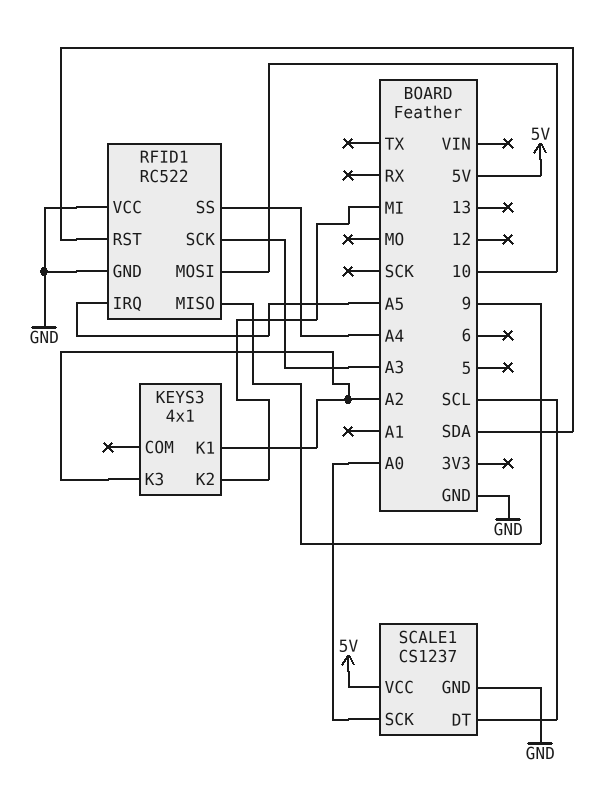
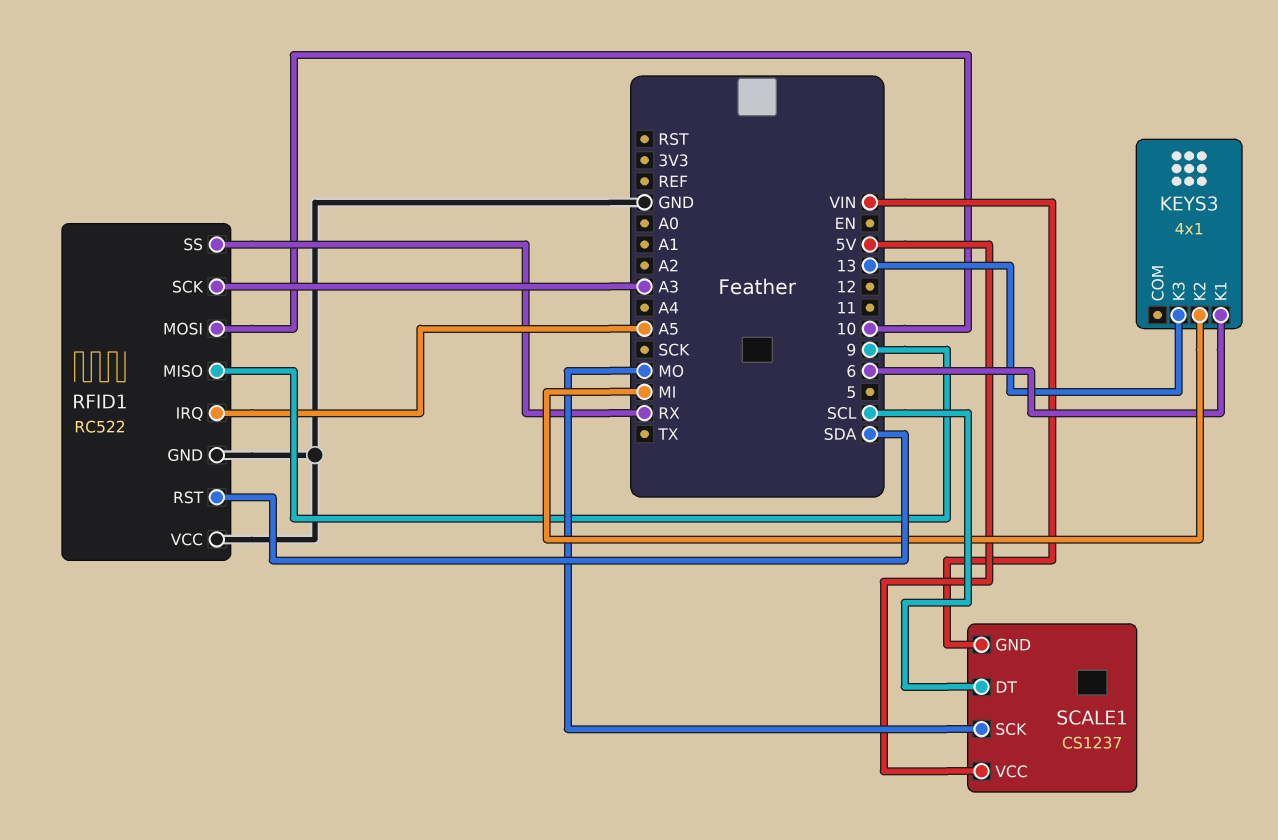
KEYS3 pin K1: A2 -> 6
KEYS3 pin K3: A2 -> 13
RFID1 pin SS: A4 -> RX
SCALE1 pin GND: GND -> VIN
SCALE1 pin SCK: A0 -> MO

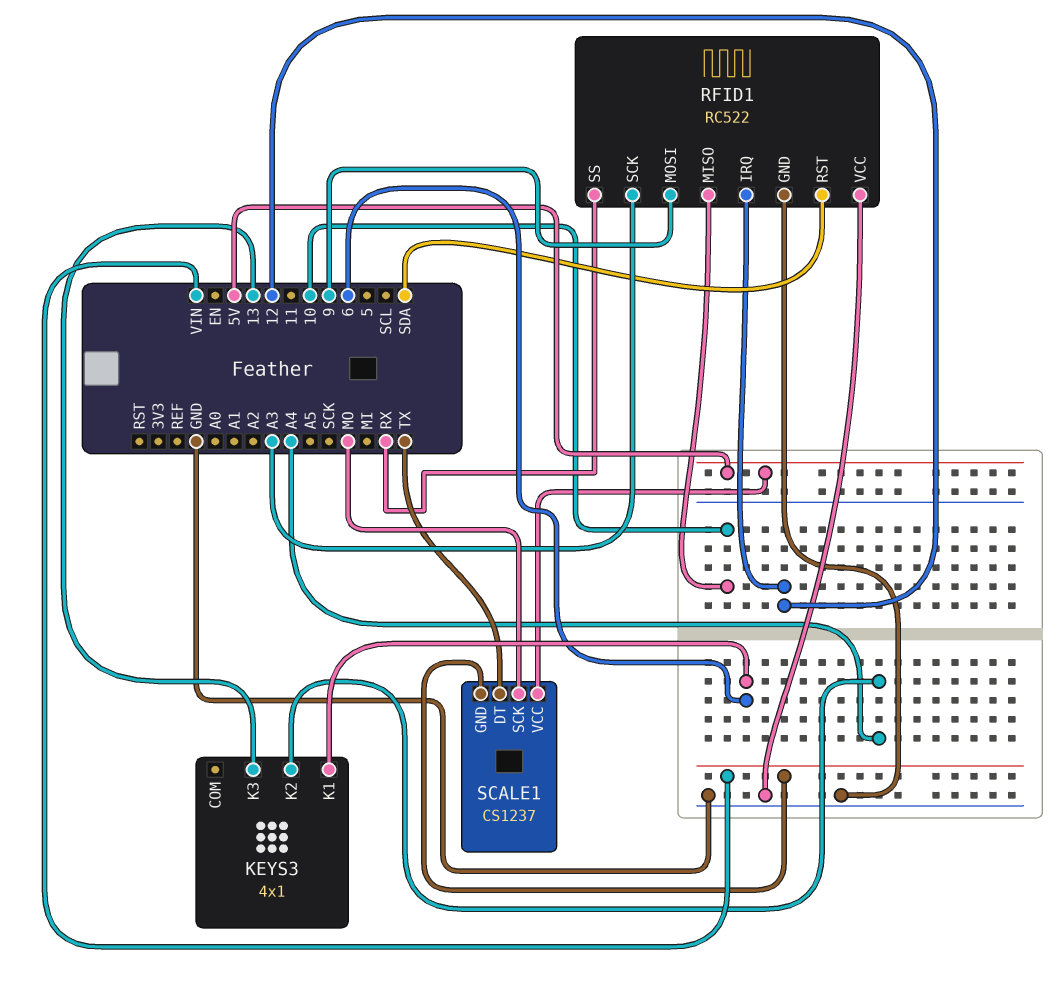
KEYS3 pin K2: MI -> A4
RFID1 pin IRQ: A5 -> 12
RFID1 pin MISO: 9 -> 10
RFID1 pin MOSI: 10 -> 9
SCALE1 pin DT: SCL -> TX

